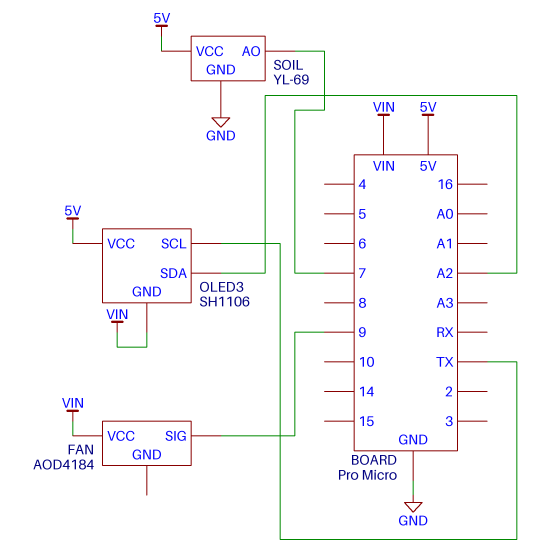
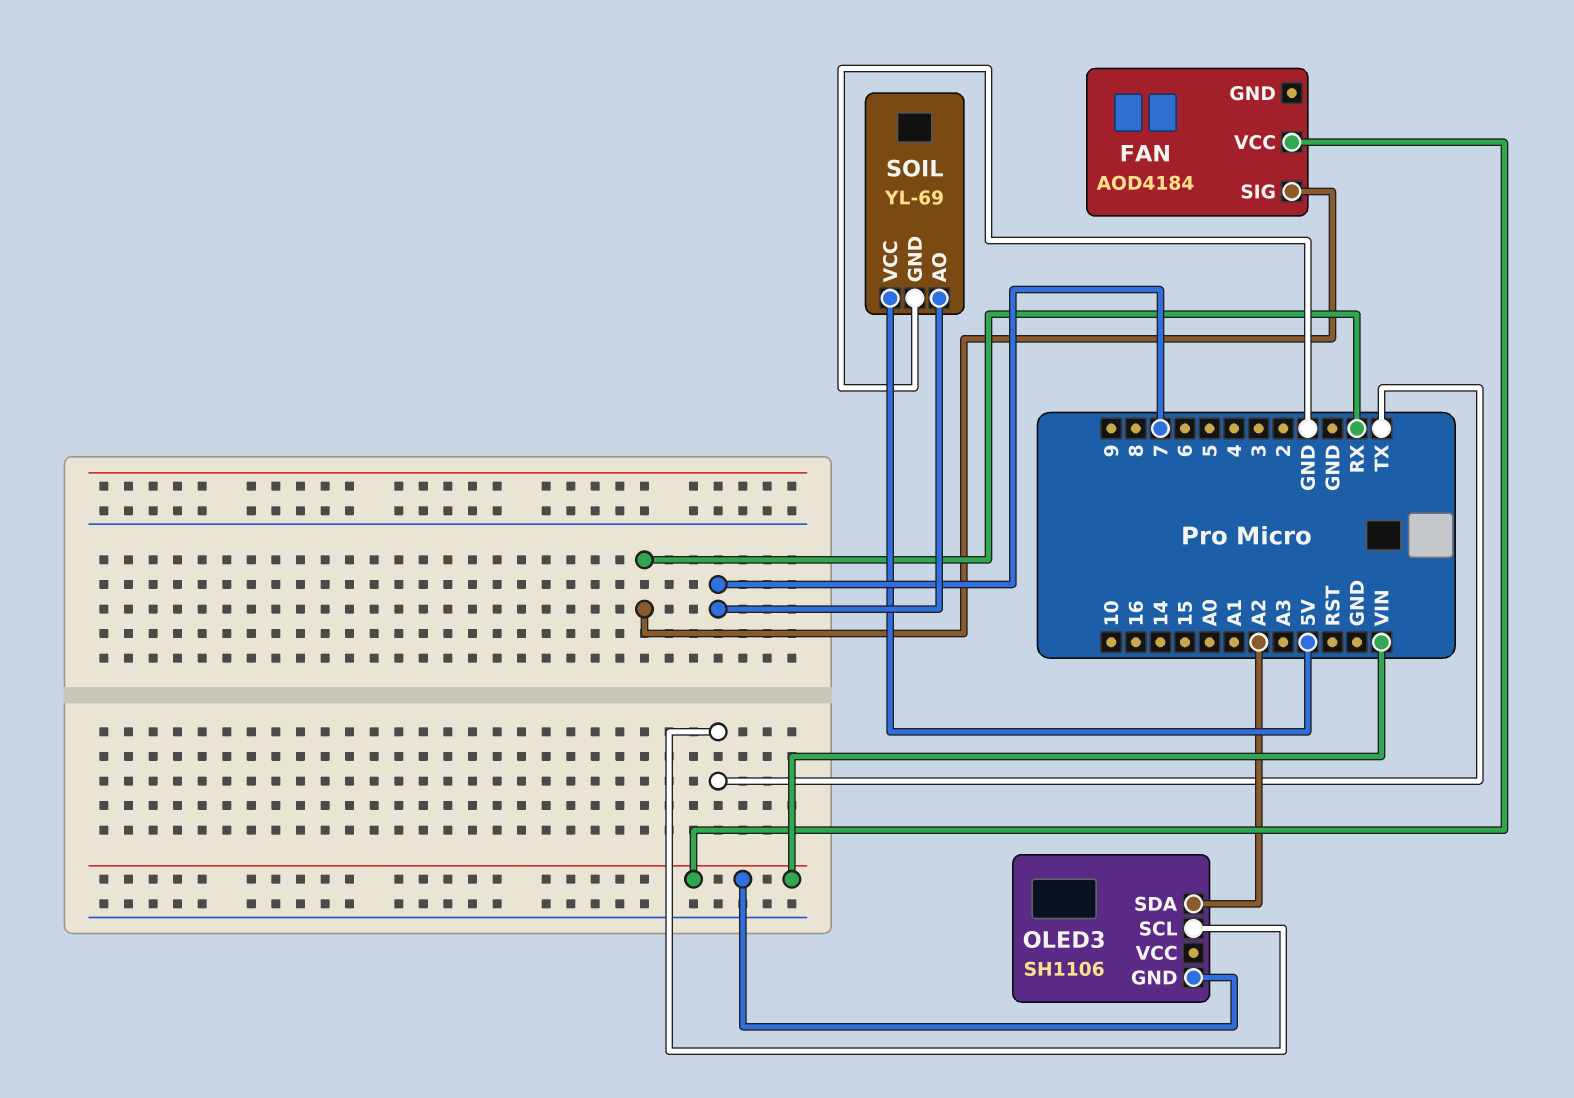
FAN pin SIG: 9 -> RX
OLED3 pin VCC: 5V -> none

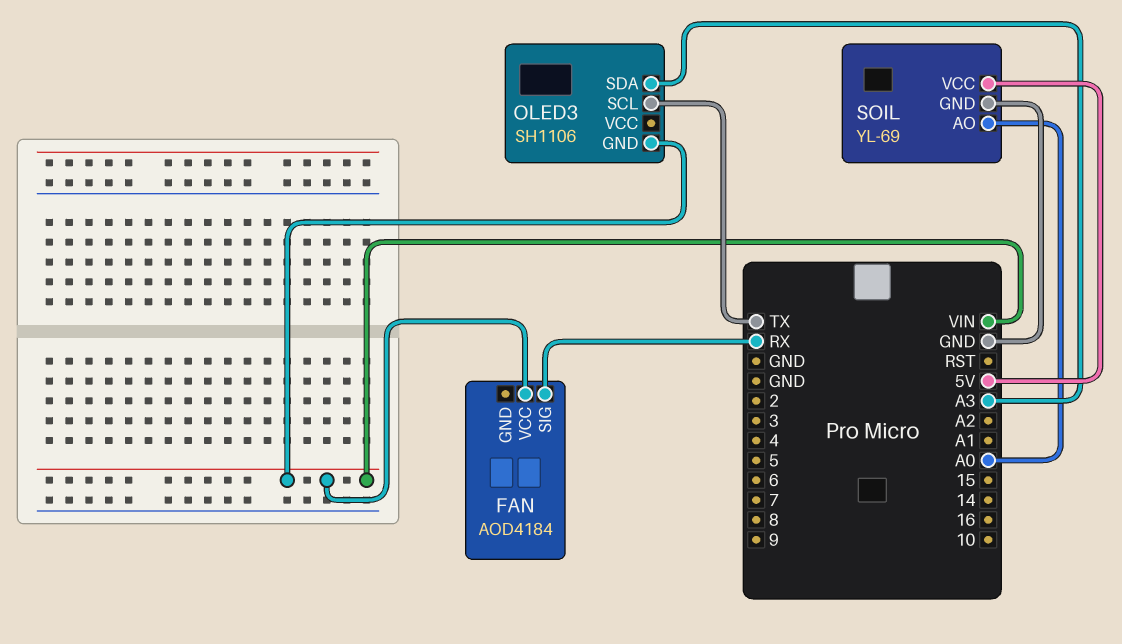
OLED3 pin SDA: A2 -> A3
SOIL pin AO: 7 -> A0

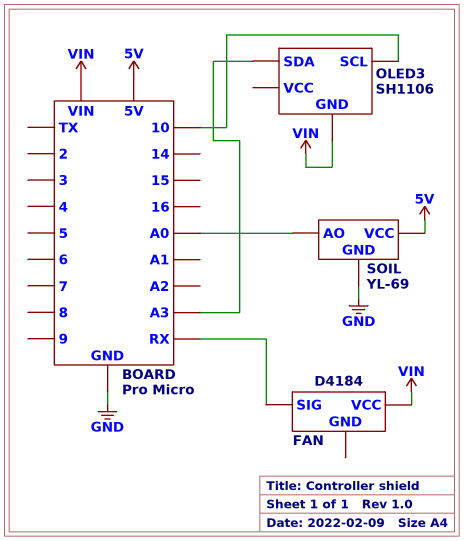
FAN: AOD4184 -> D4184
OLED3 pin SCL: TX -> 10

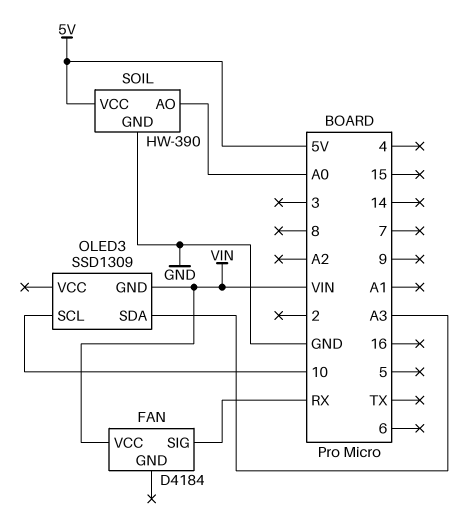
OLED3: SH1106 -> SSD1309
SOIL: YL-69 -> HW-390

